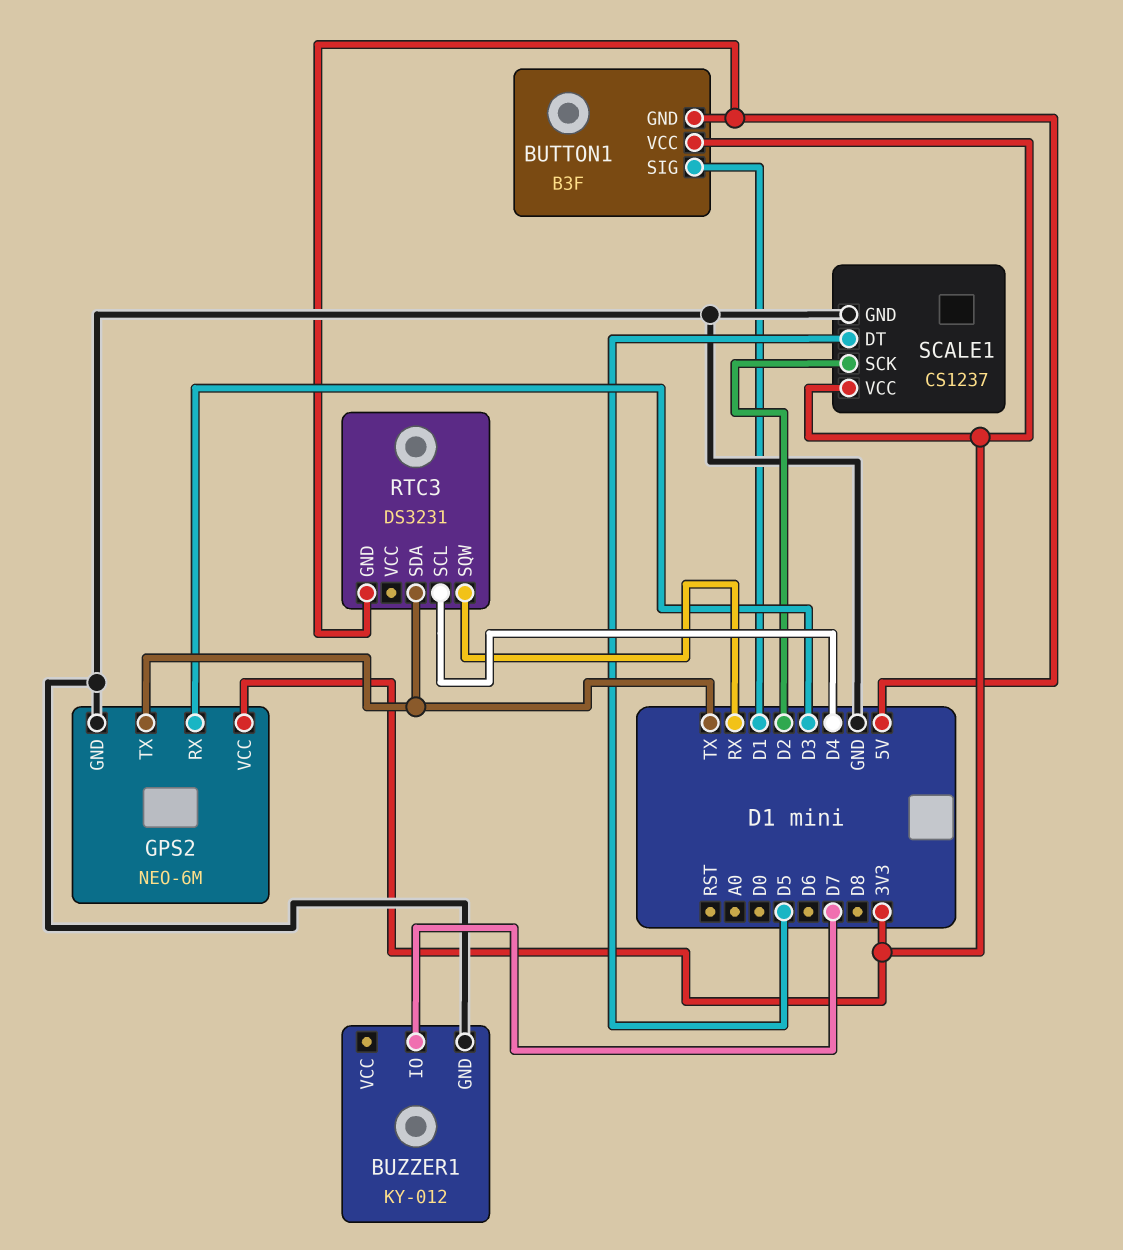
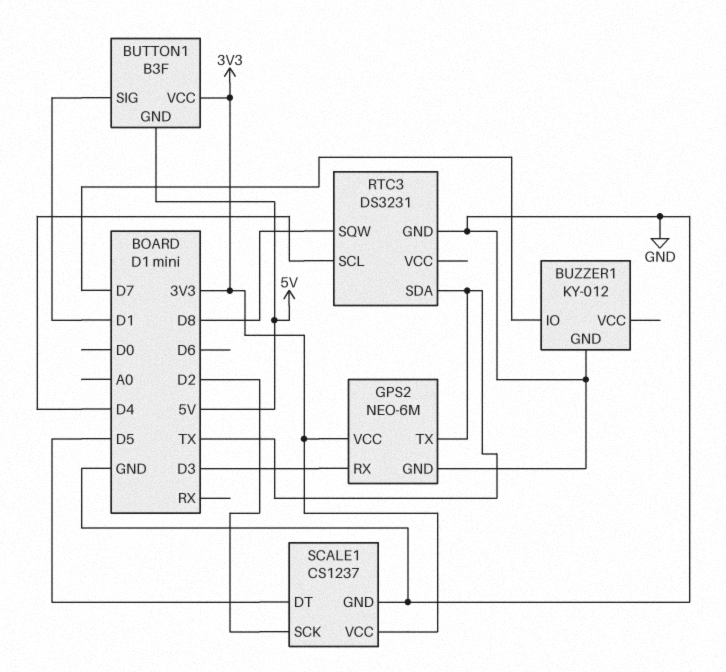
RTC3 pin GND: 5V -> GND
RTC3 pin SQW: RX -> D8

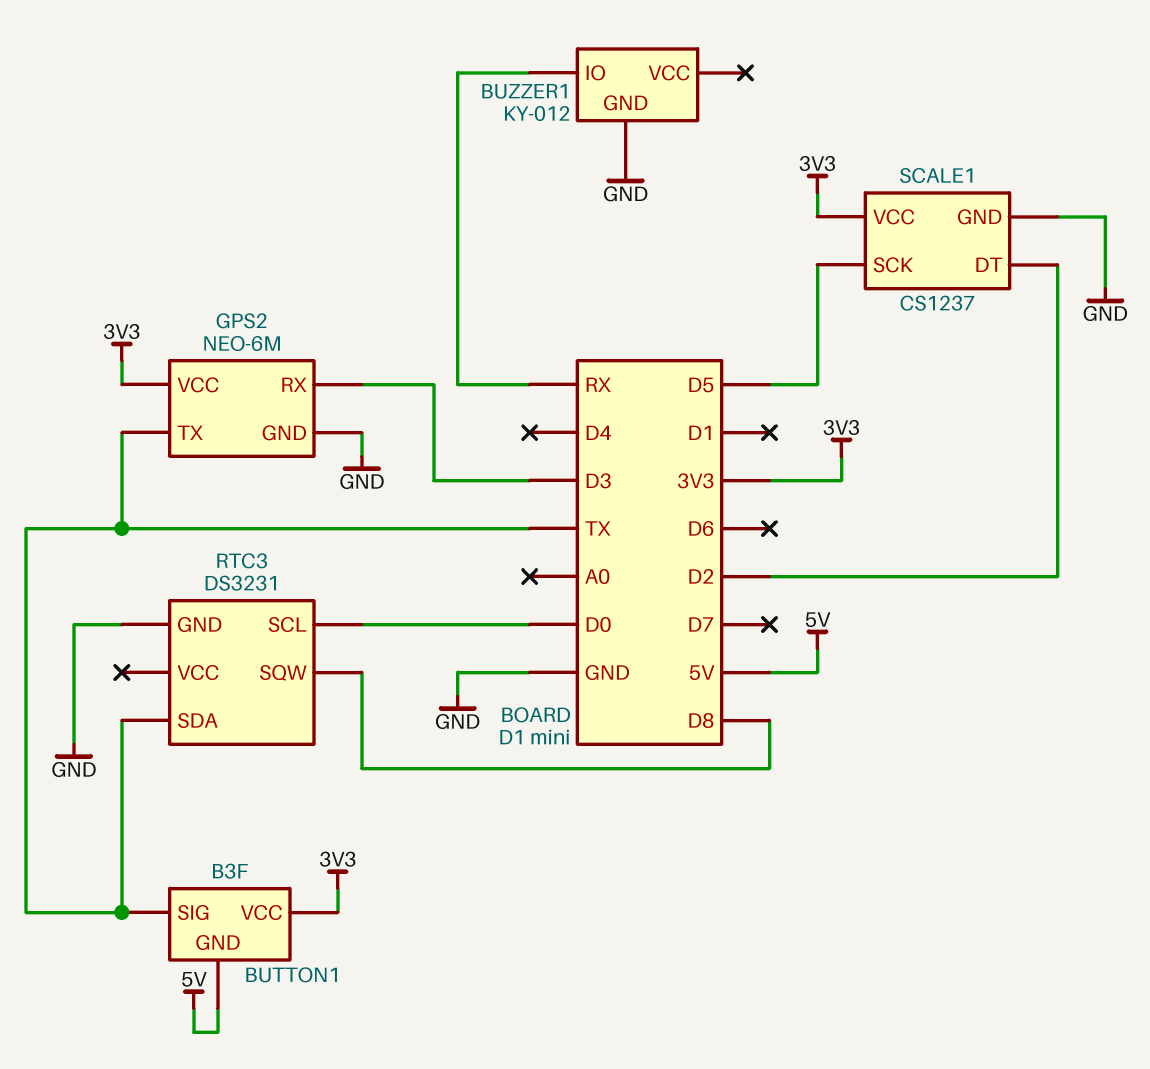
BUTTON1 pin SIG: D1 -> TX
BUZZER1 pin IO: D7 -> RX
RTC3 pin SCL: D4 -> D0
SCALE1 pin DT: D5 -> D2
SCALE1 pin SCK: D2 -> D5

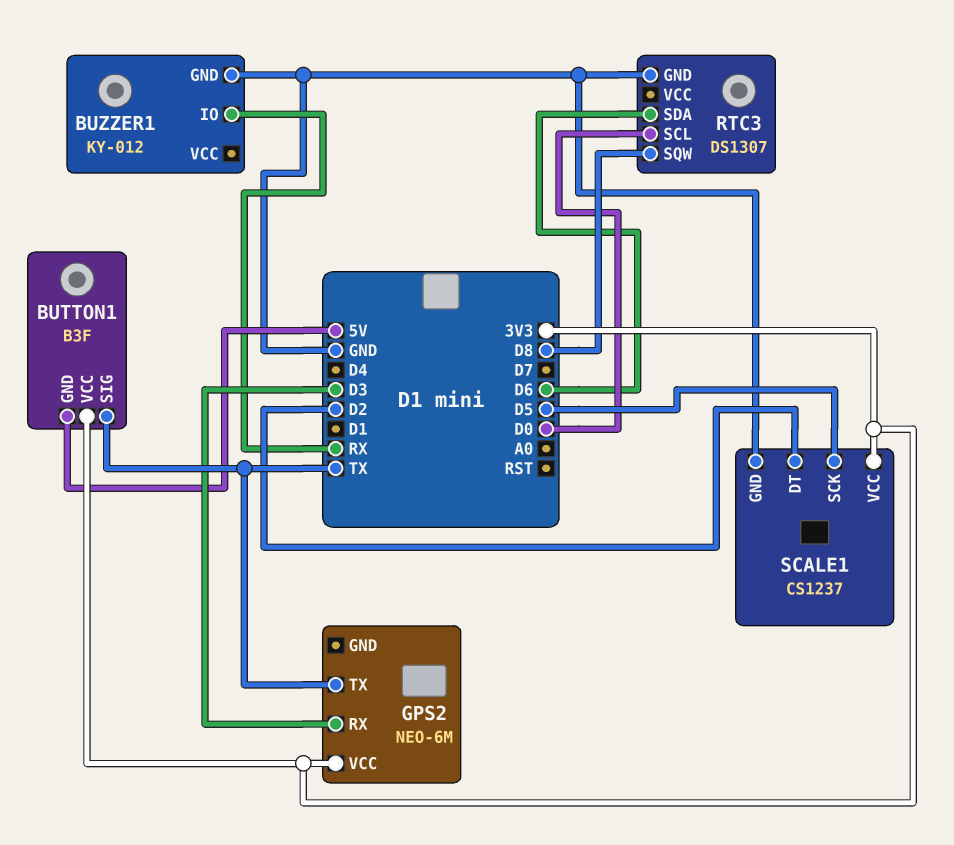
GPS2 pin GND: GND -> none
RTC3: DS3231 -> DS1307
RTC3 pin SDA: TX -> D6

